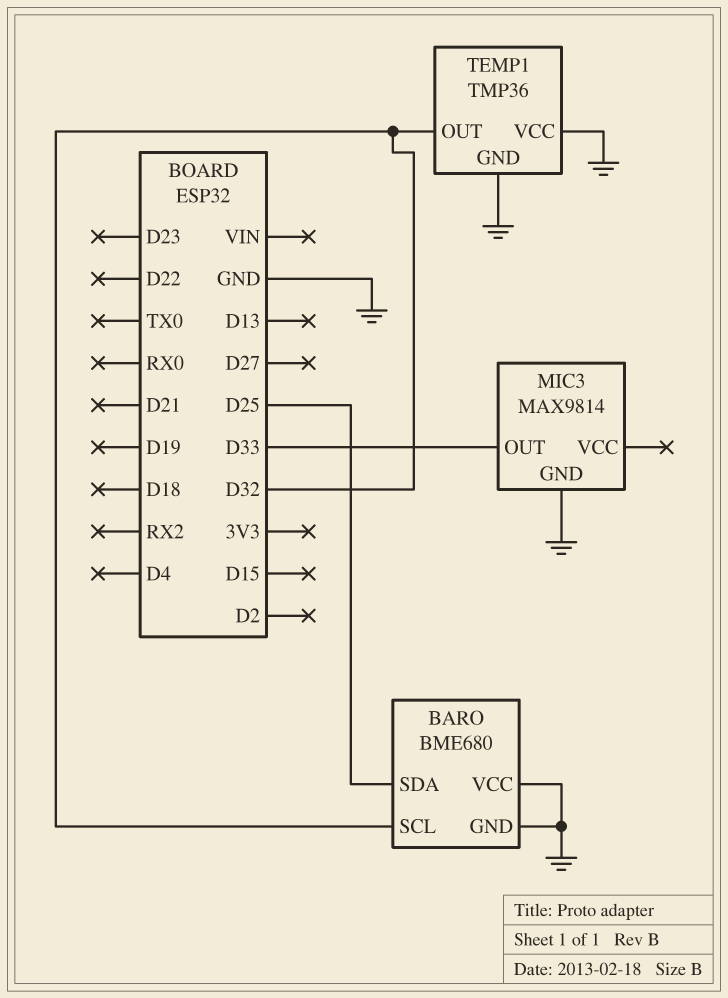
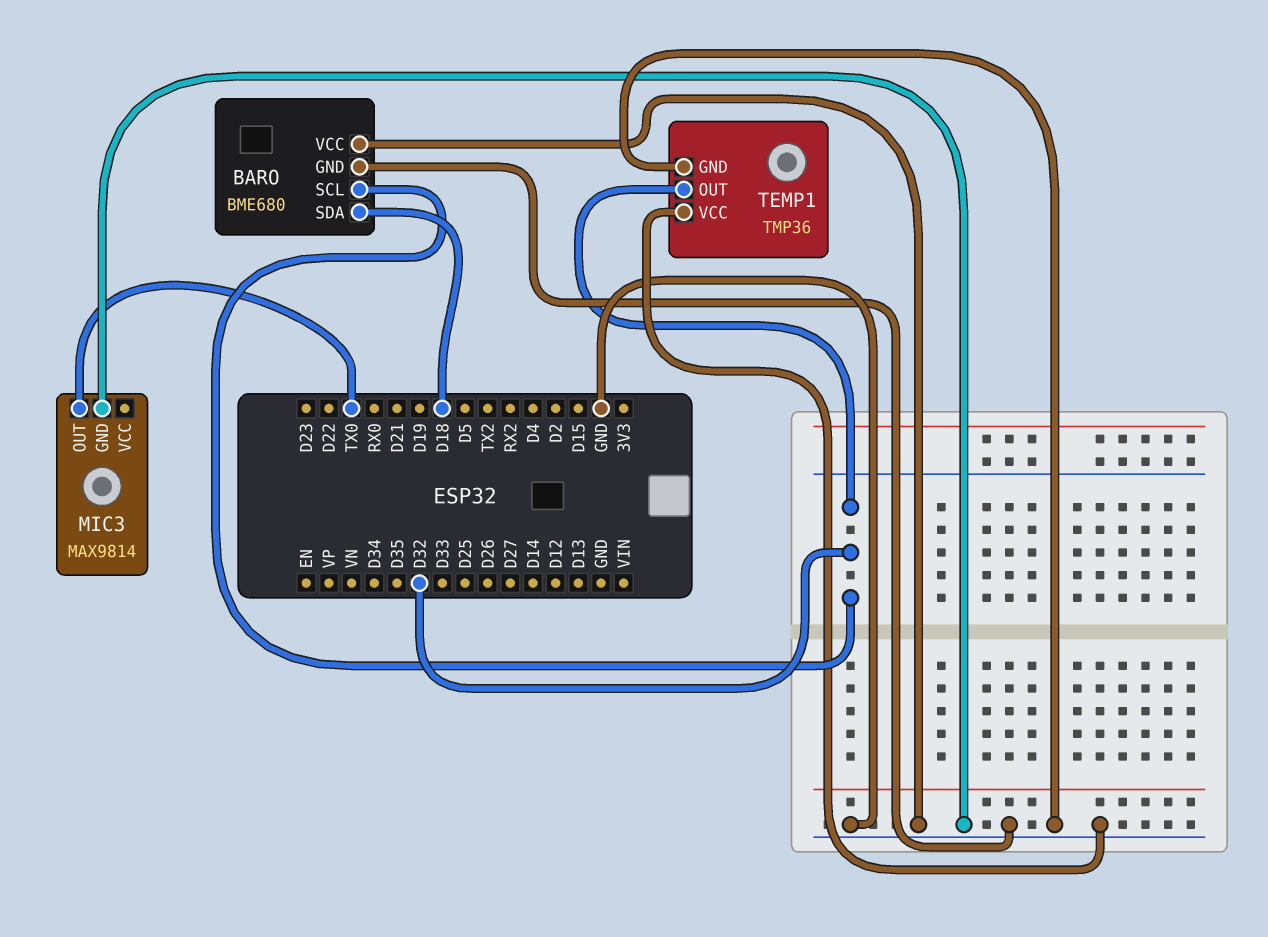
BARO pin SDA: D25 -> D18
MIC3 pin OUT: D33 -> TX0

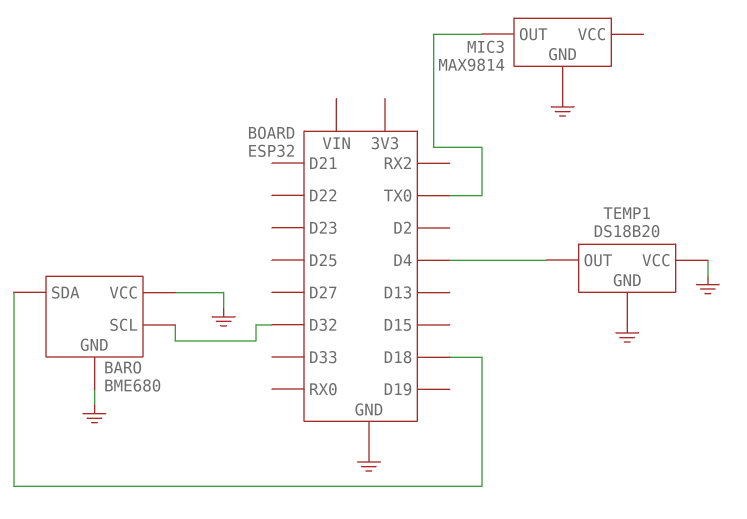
TEMP1: TMP36 -> DS18B20
TEMP1 pin OUT: D32 -> D4

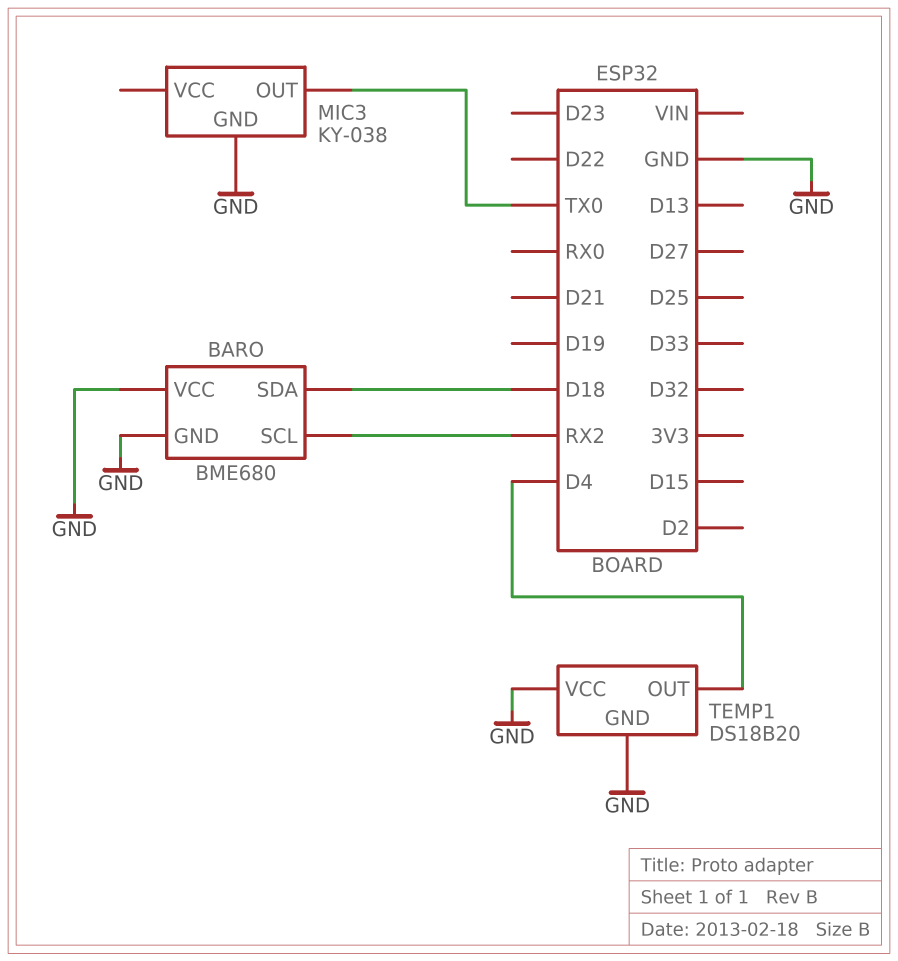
BARO pin SCL: D32 -> RX2
MIC3: MAX9814 -> KY-038

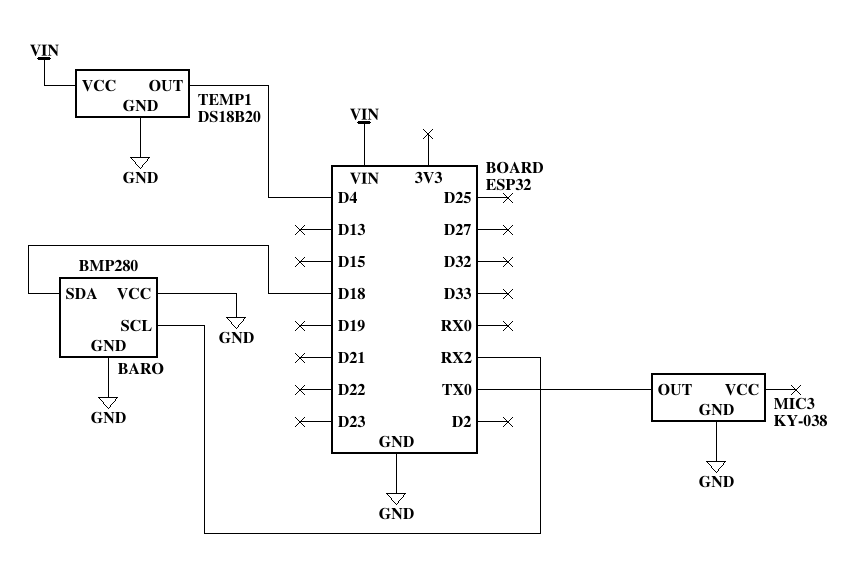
BARO: BME680 -> BMP280
TEMP1 pin VCC: GND -> VIN

